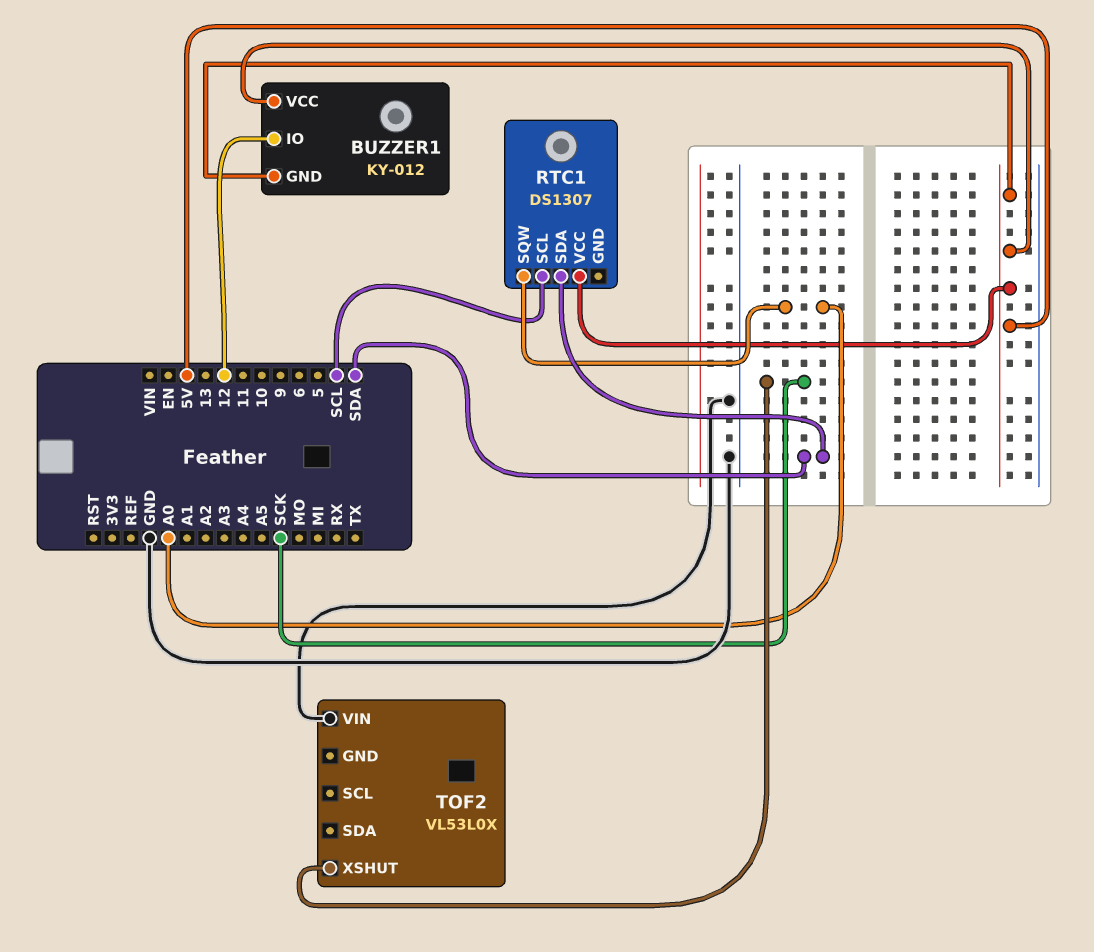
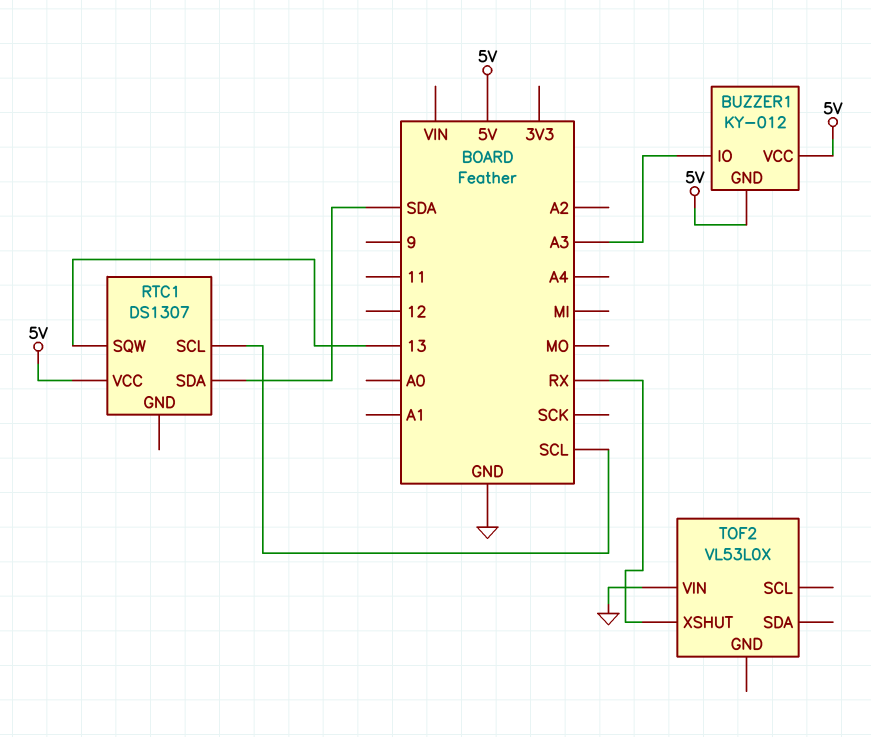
BUZZER1 pin IO: 12 -> A3
RTC1 pin SQW: A0 -> 13
TOF2 pin XSHUT: SCK -> RX

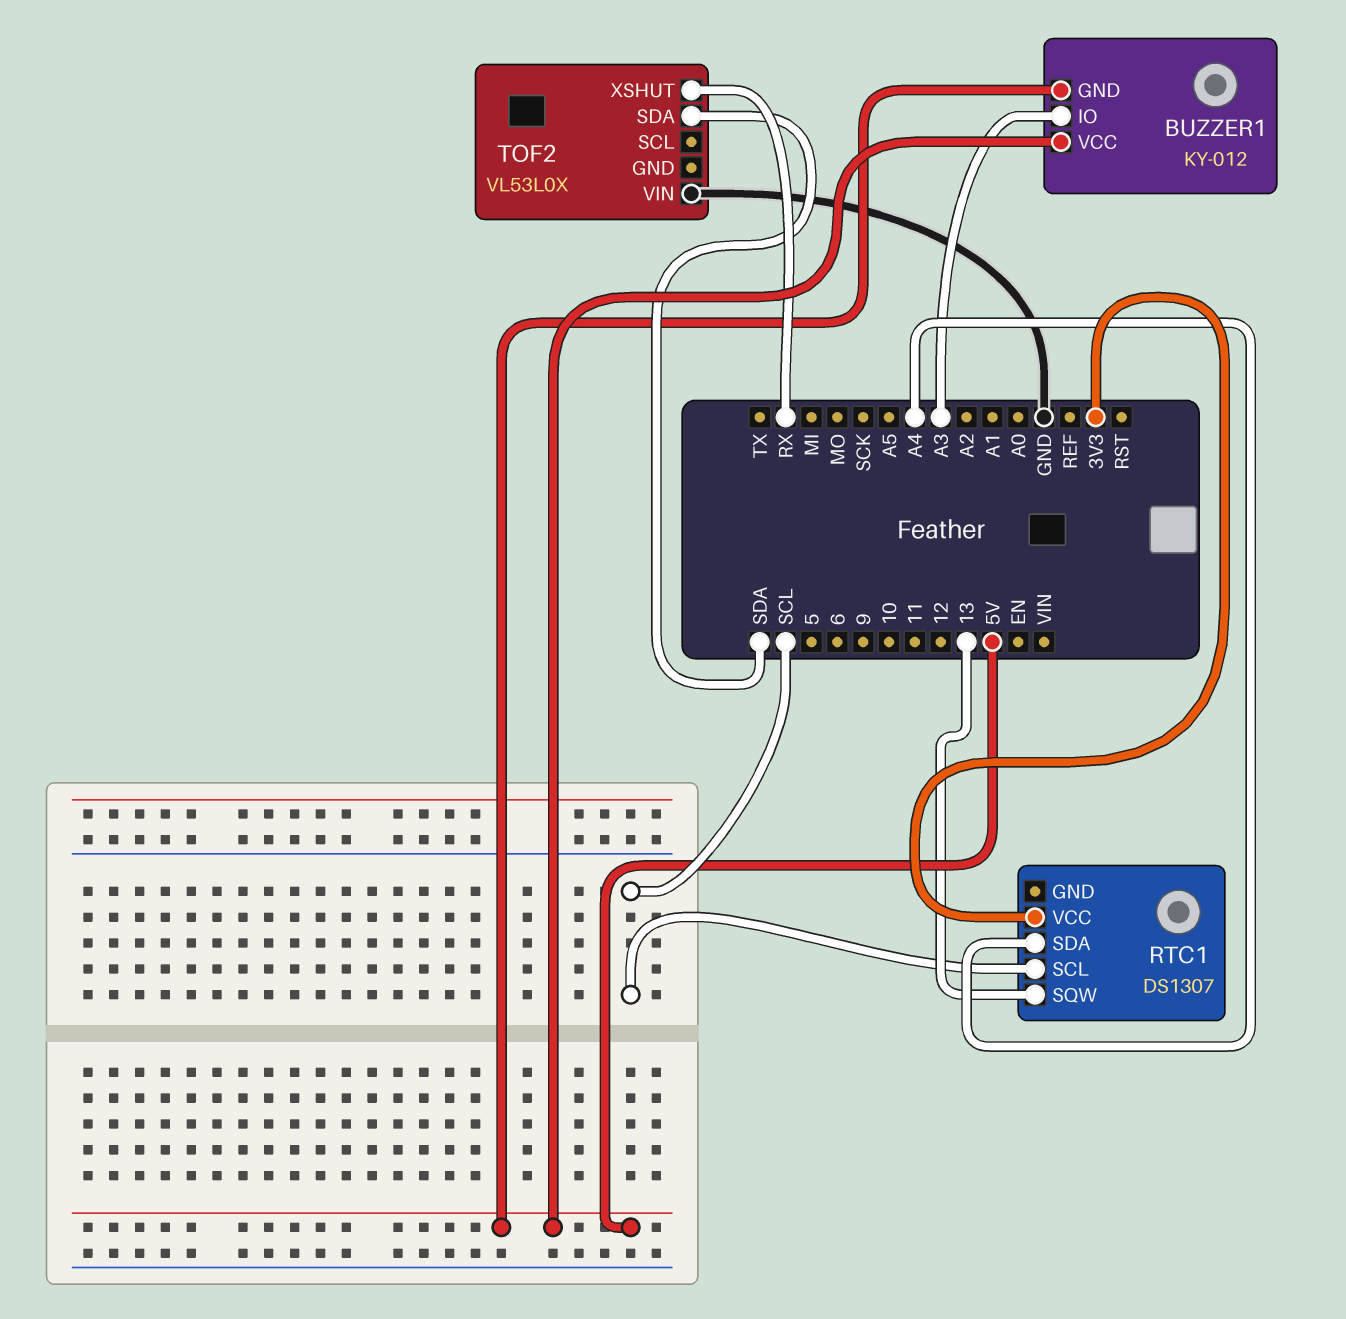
RTC1 pin SDA: SDA -> A4
RTC1 pin VCC: 5V -> 3V3
TOF2 pin SDA: none -> SDA

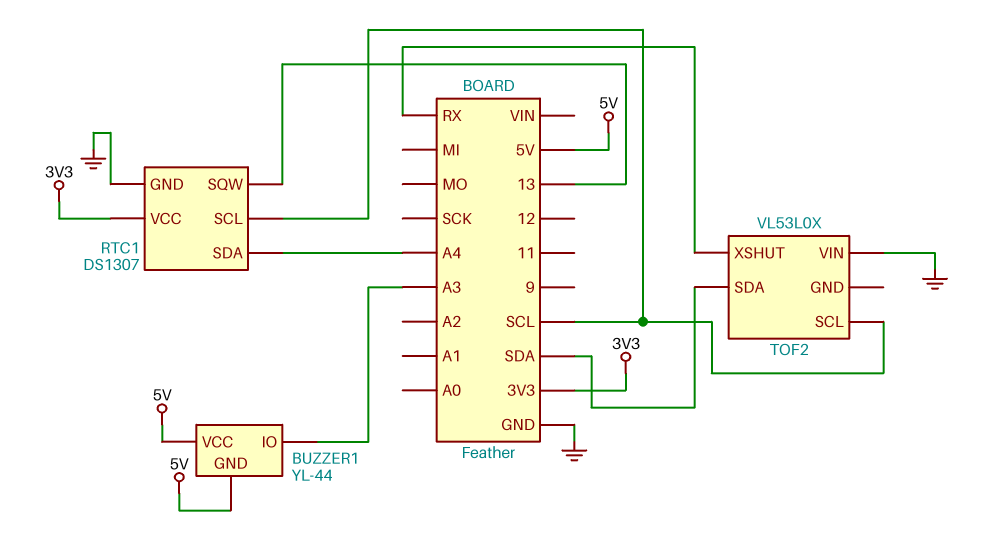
BUZZER1: KY-012 -> YL-44
RTC1 pin GND: none -> GND
TOF2 pin SCL: none -> SCL

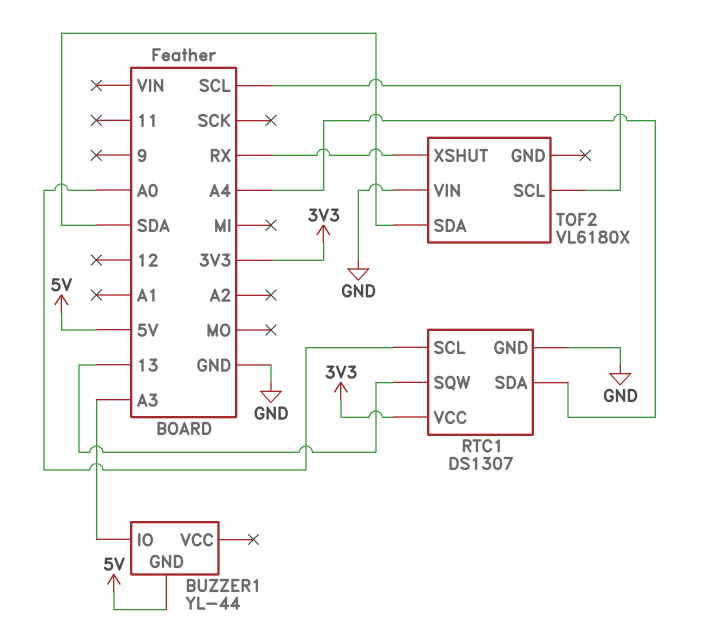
BUZZER1 pin VCC: 5V -> none
RTC1 pin SCL: SCL -> A0
TOF2: VL53L0X -> VL6180X

